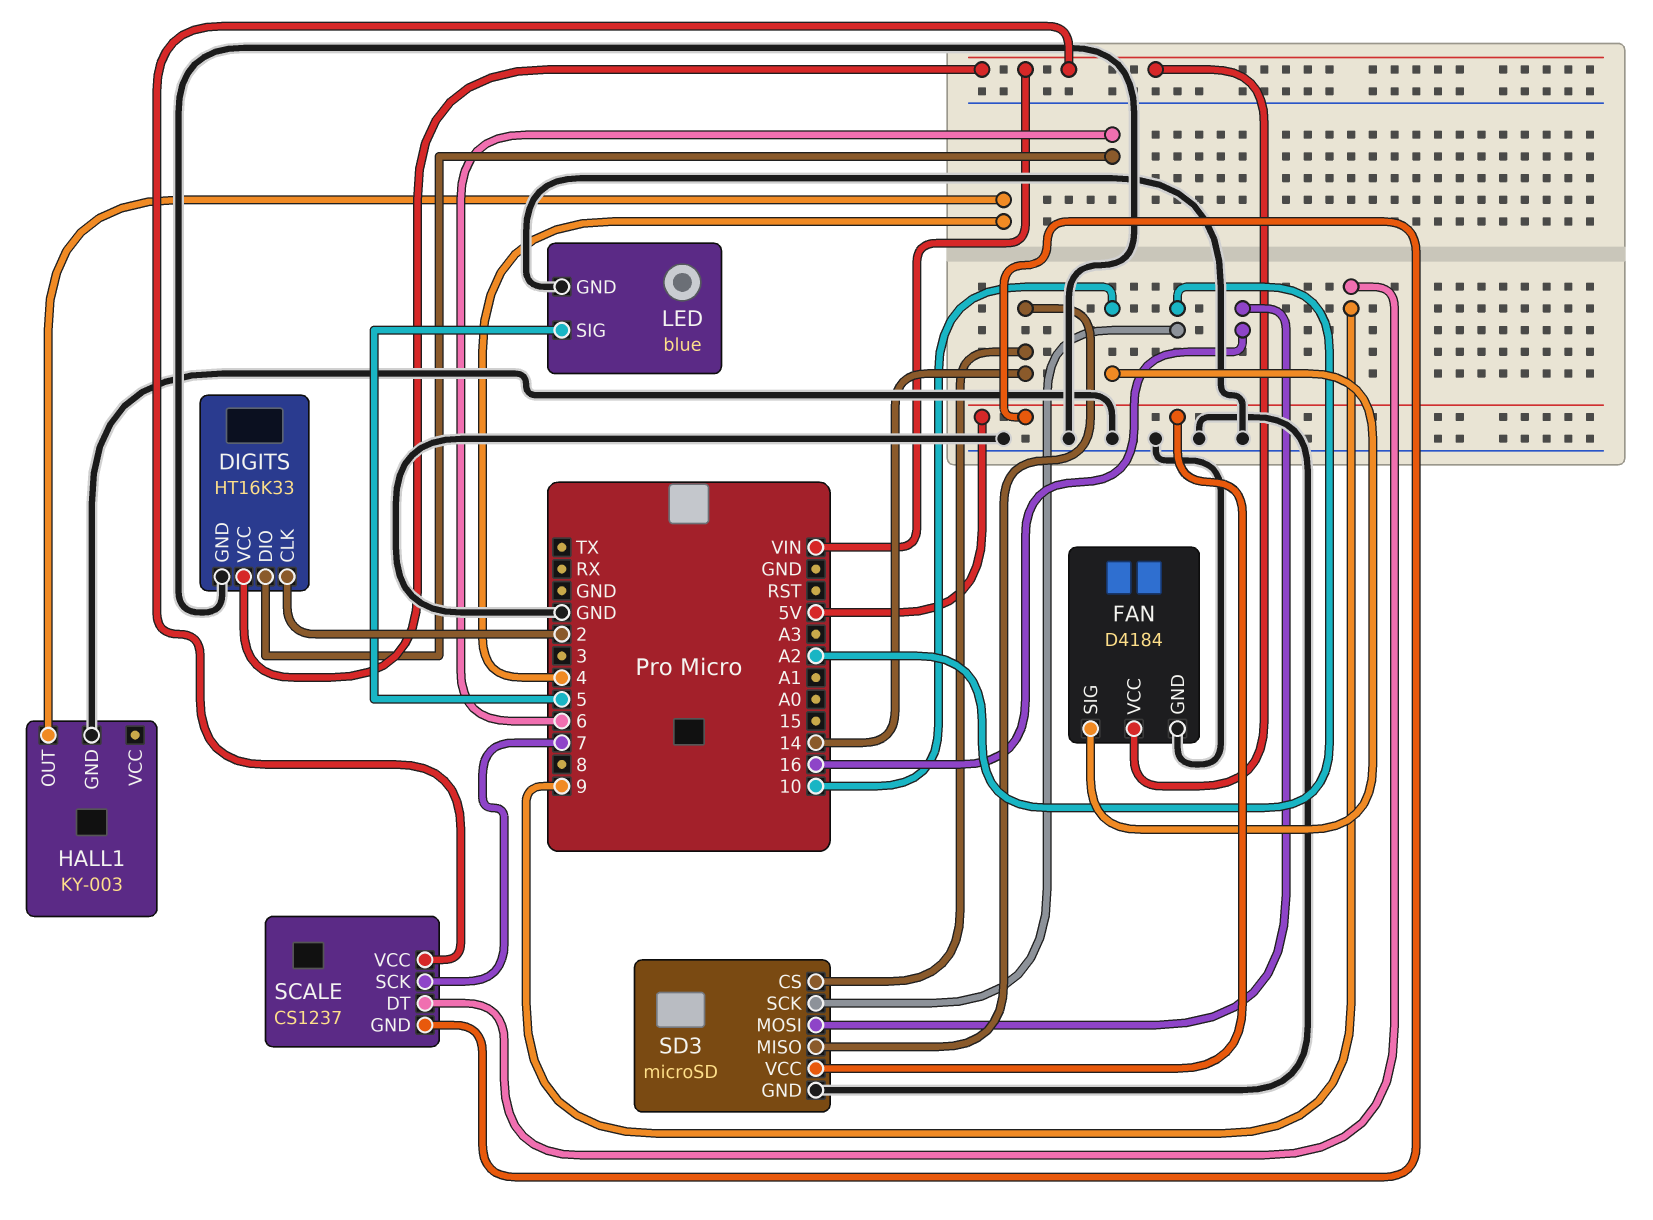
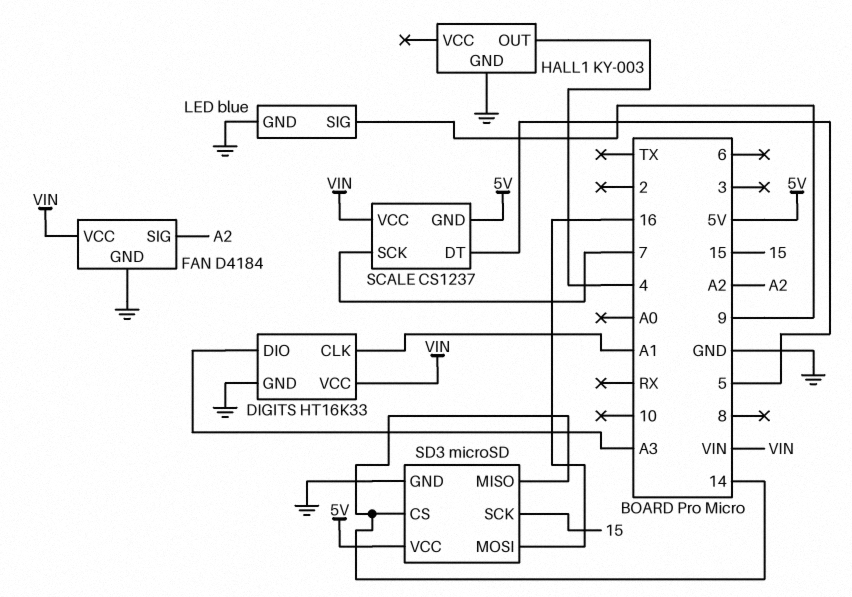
DIGITS pin CLK: 2 -> A1
DIGITS pin DIO: 6 -> A3
FAN pin SIG: 10 -> A2
LED pin SIG: 5 -> 9
SCALE pin DT: 9 -> 5
SD3 pin SCK: A2 -> 15

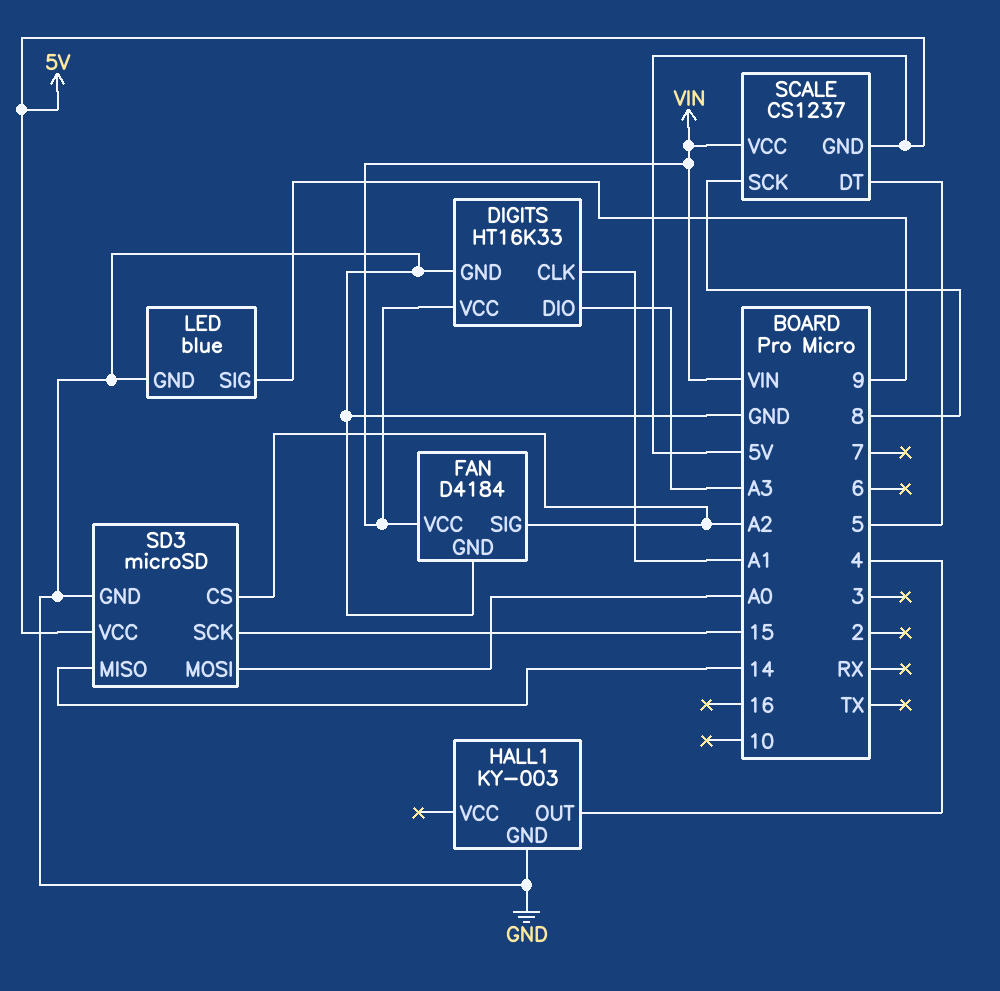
SCALE pin SCK: 7 -> 8
SD3 pin CS: 14 -> A2
SD3 pin MOSI: 16 -> A0

